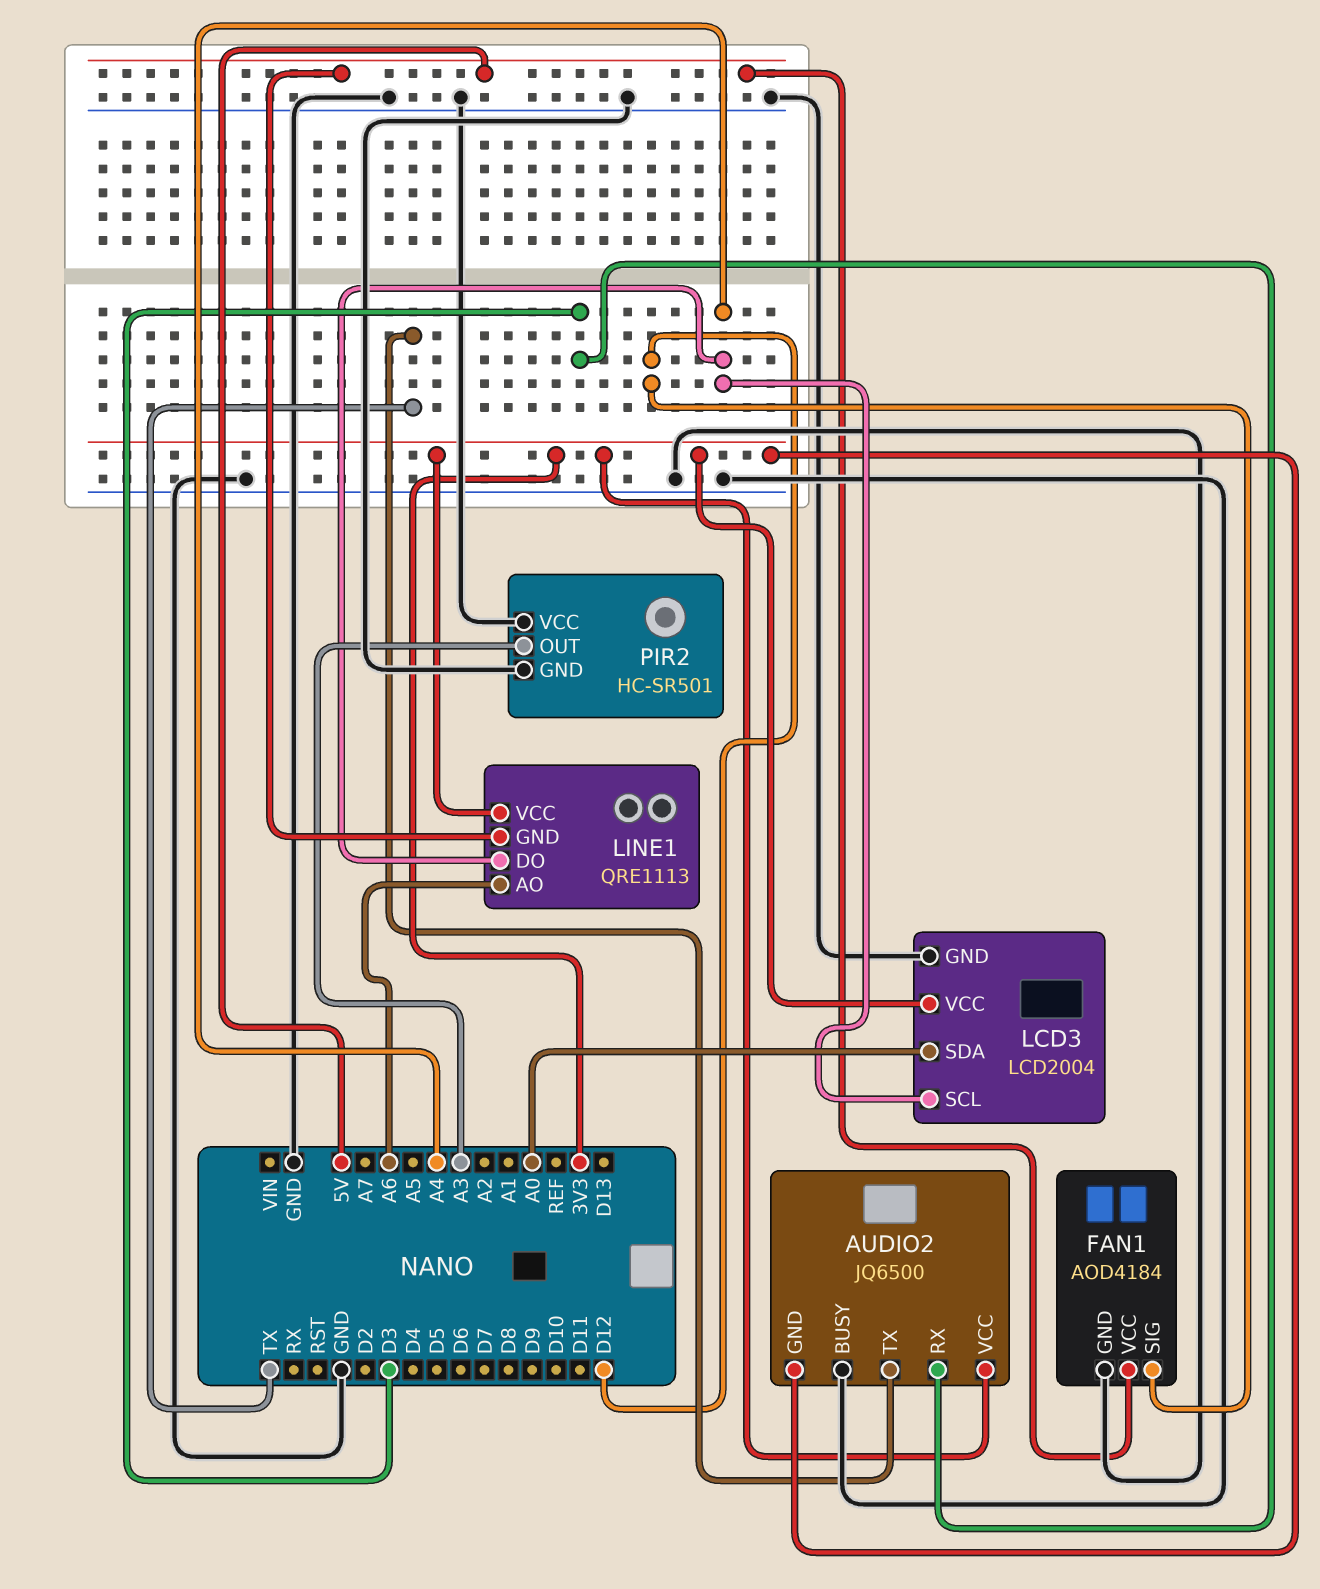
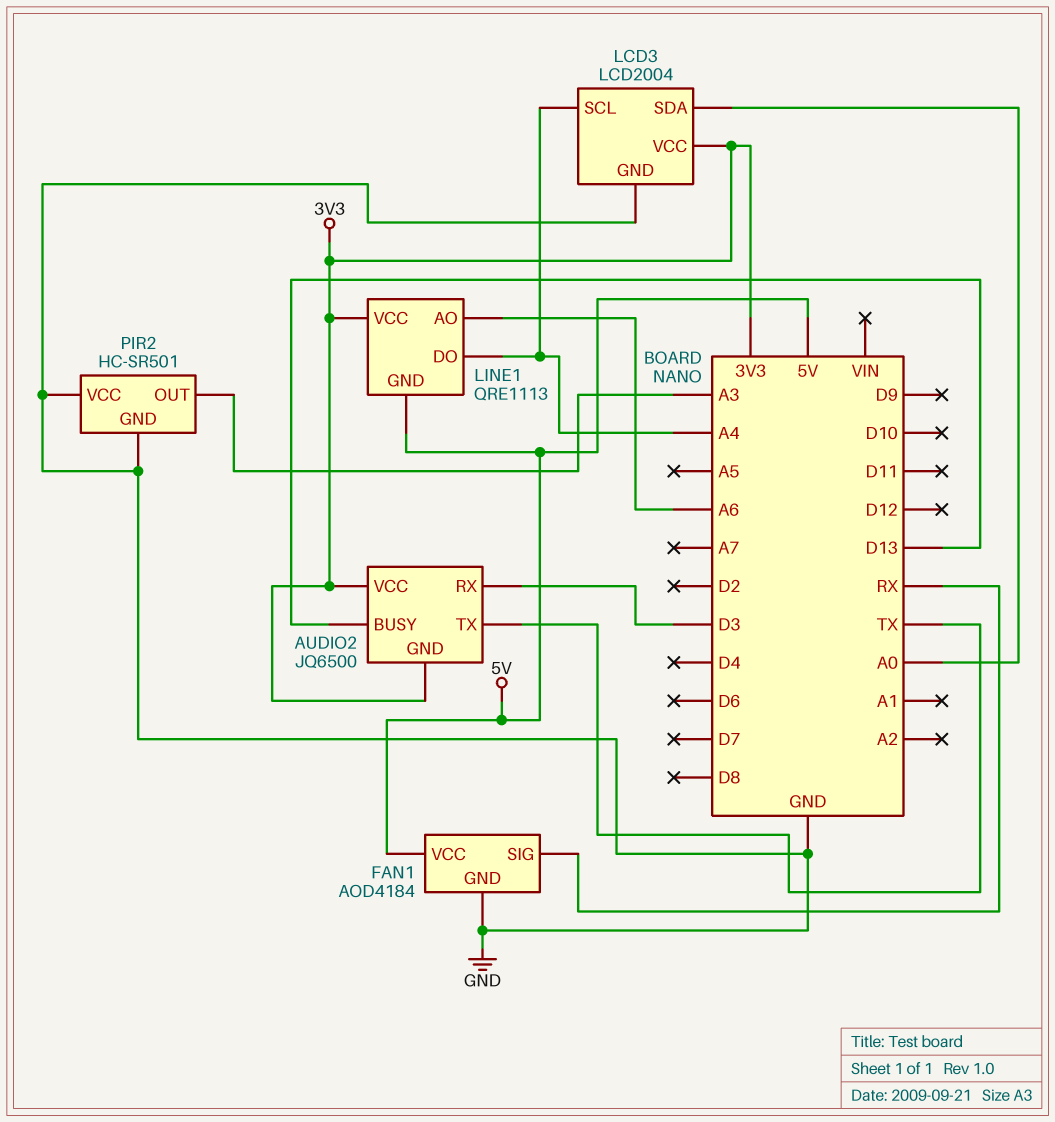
AUDIO2 pin BUSY: GND -> D13
FAN1 pin SIG: D12 -> RX

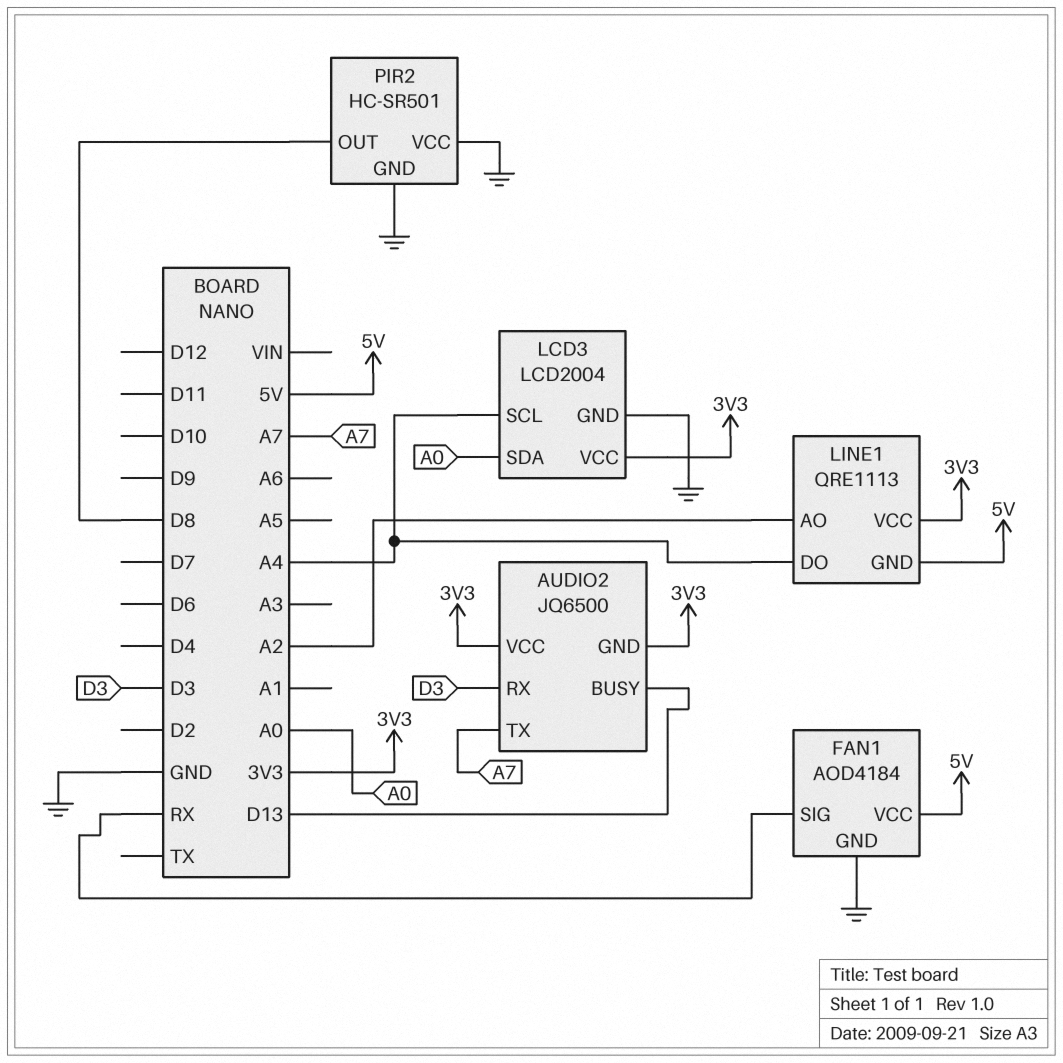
AUDIO2 pin TX: TX -> A7
LINE1 pin AO: A6 -> A2
PIR2 pin OUT: A3 -> D8

